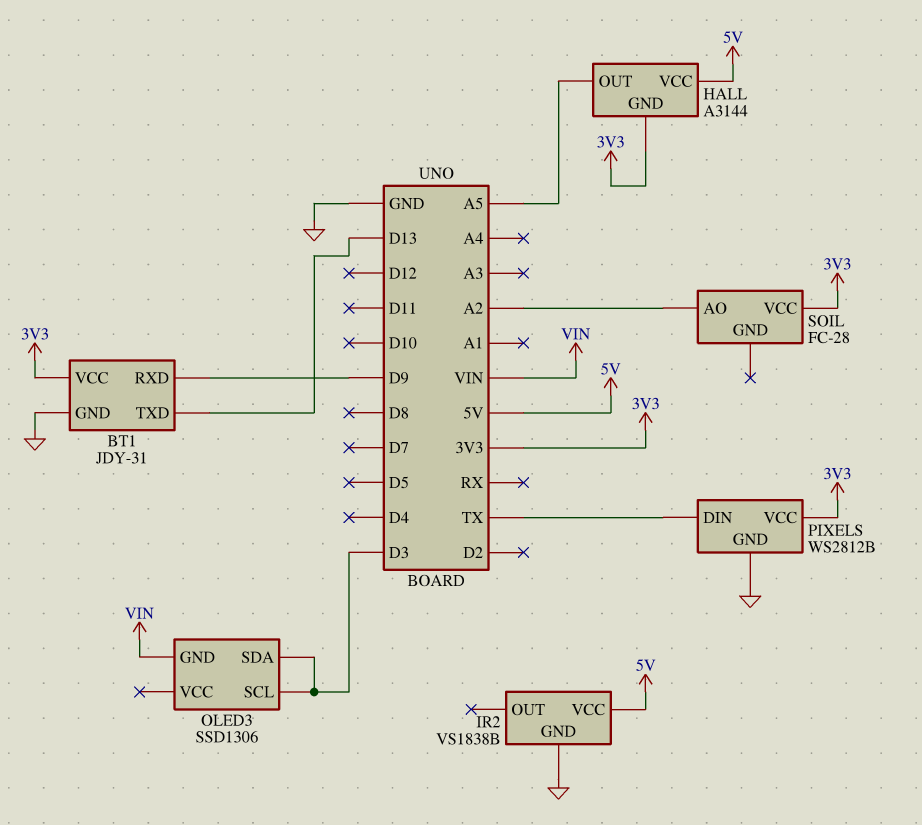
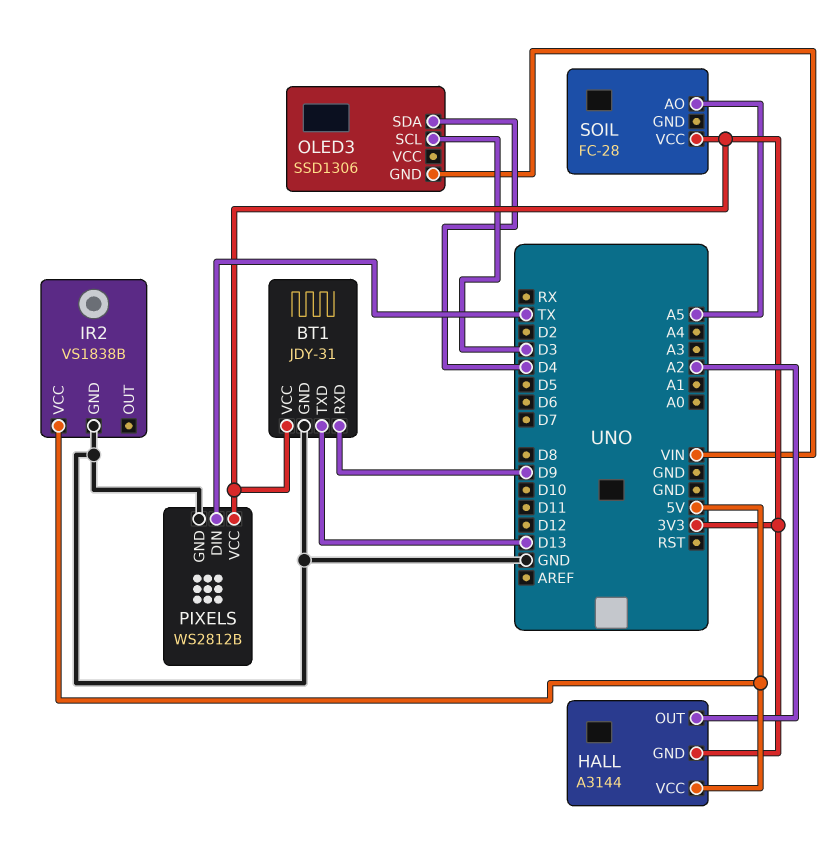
HALL pin OUT: A5 -> A2
OLED3 pin SDA: D3 -> D4
SOIL pin AO: A2 -> A5

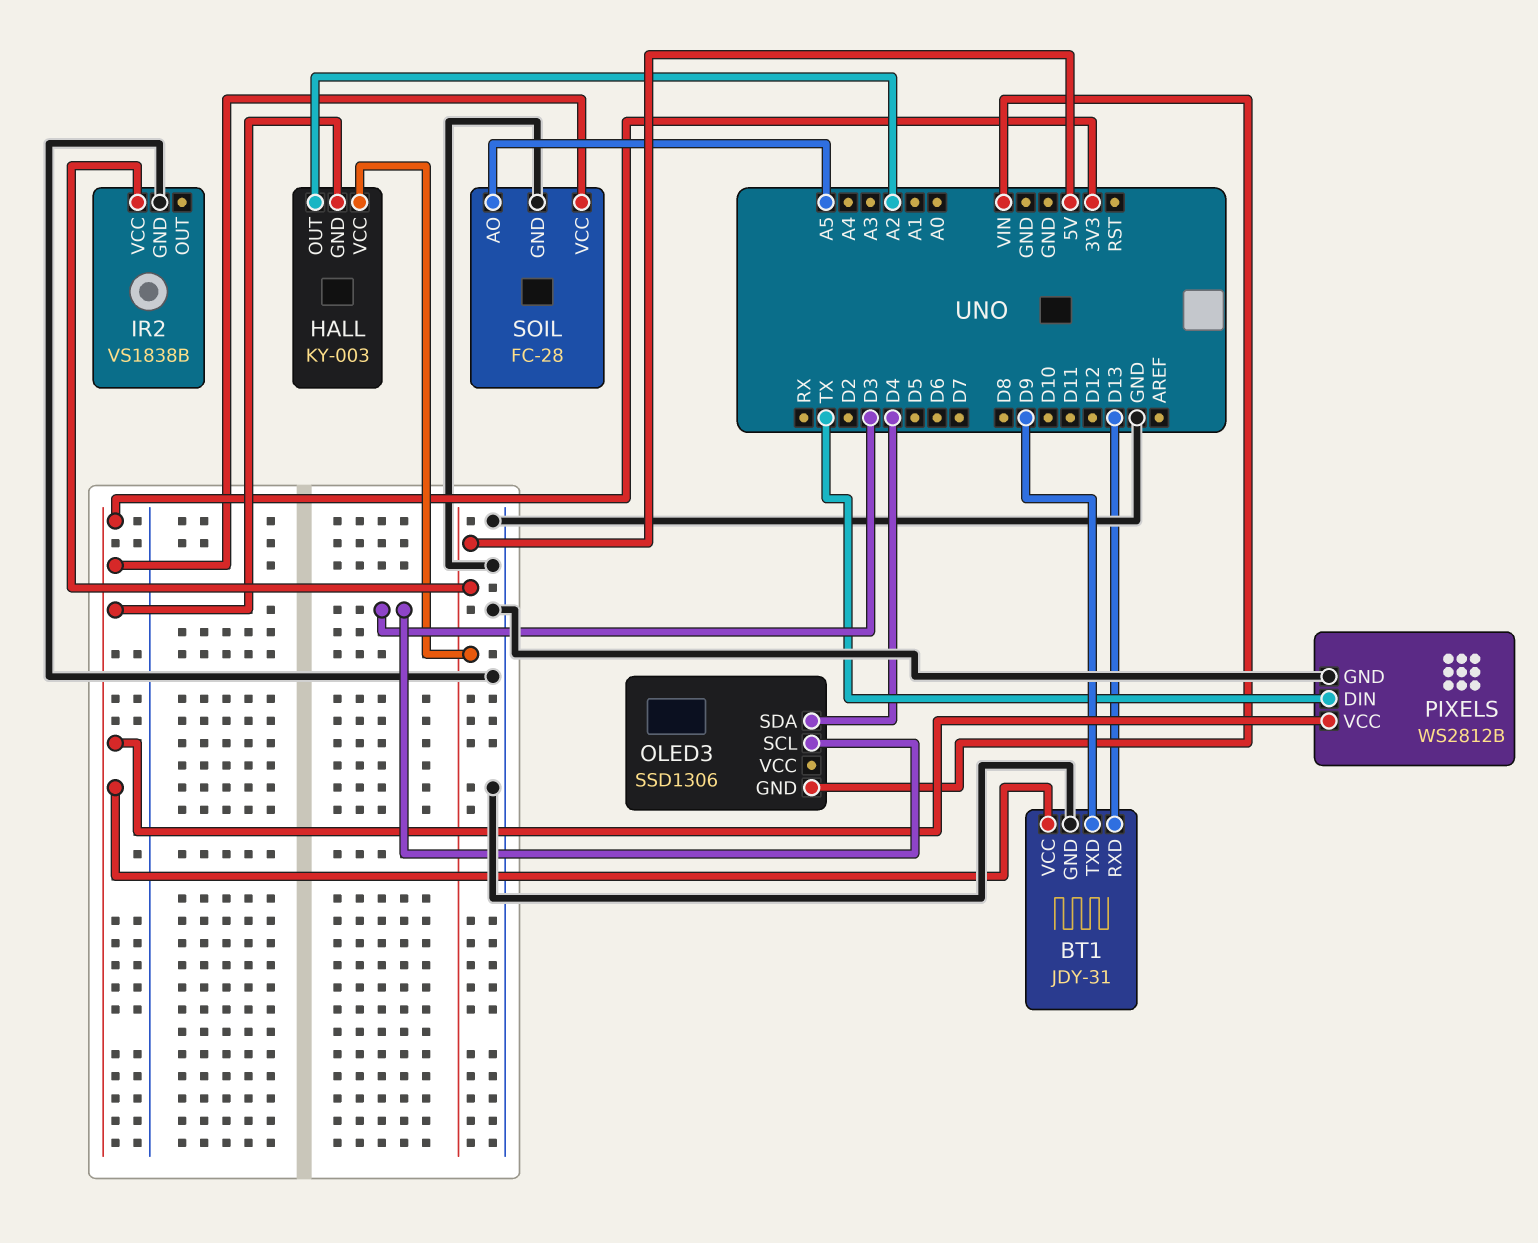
BT1 pin RXD: D9 -> D13
BT1 pin TXD: D13 -> D9
HALL: A3144 -> KY-003
SOIL pin GND: none -> GND

